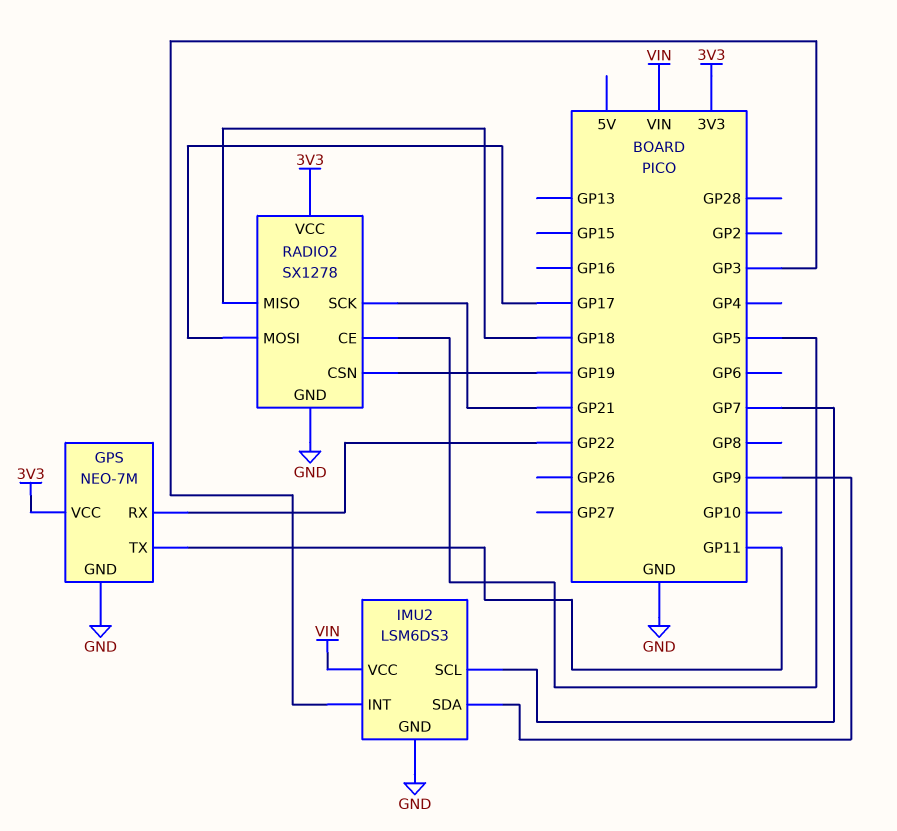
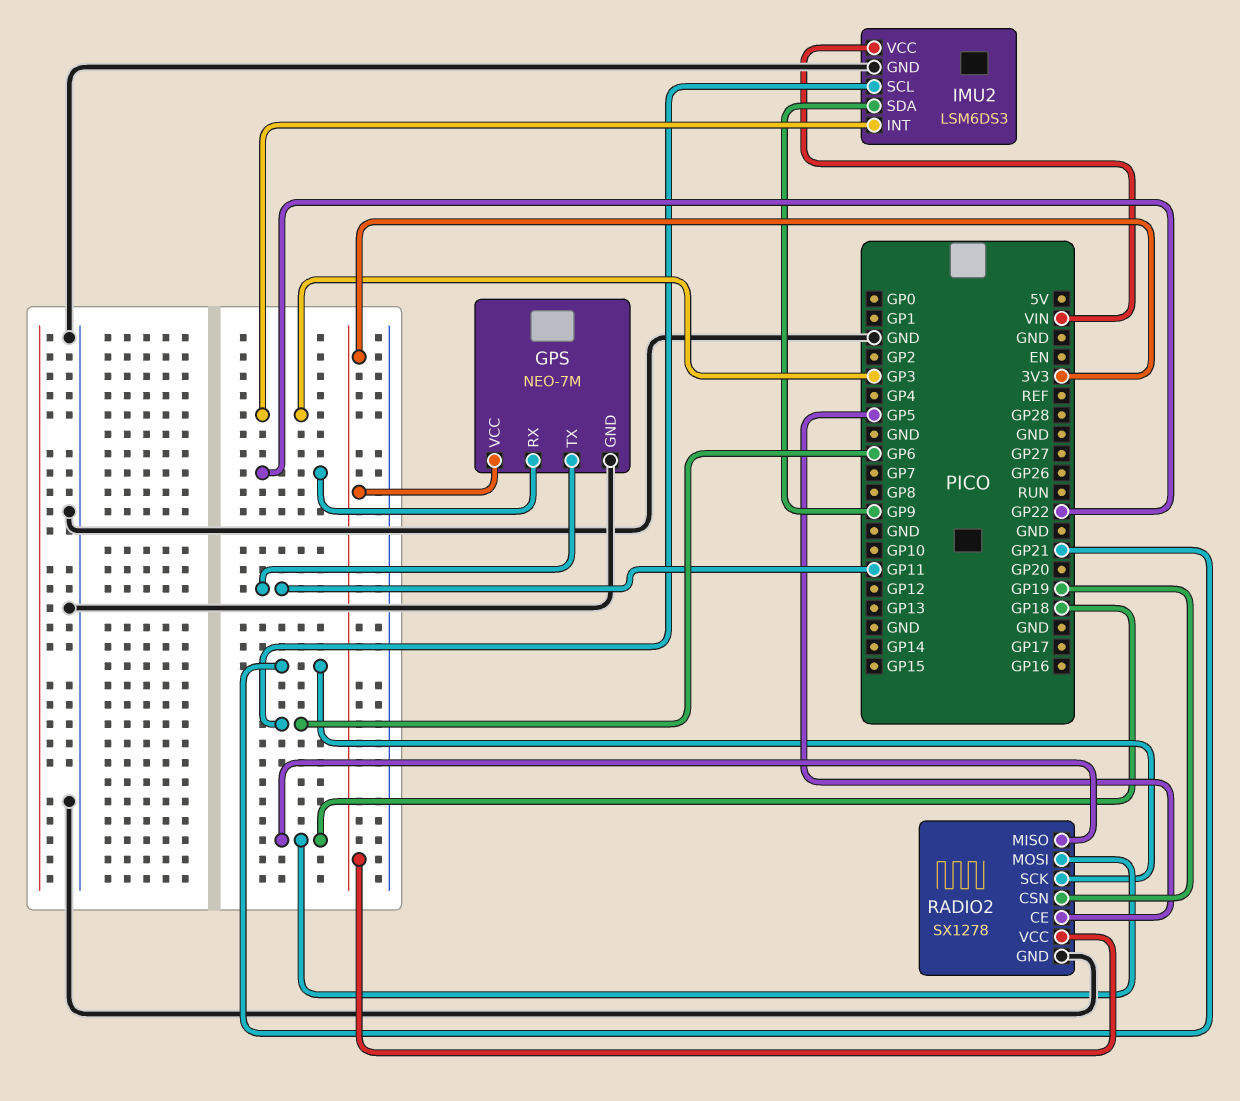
IMU2 pin SCL: GP7 -> GP6
RADIO2 pin MOSI: GP17 -> GP18

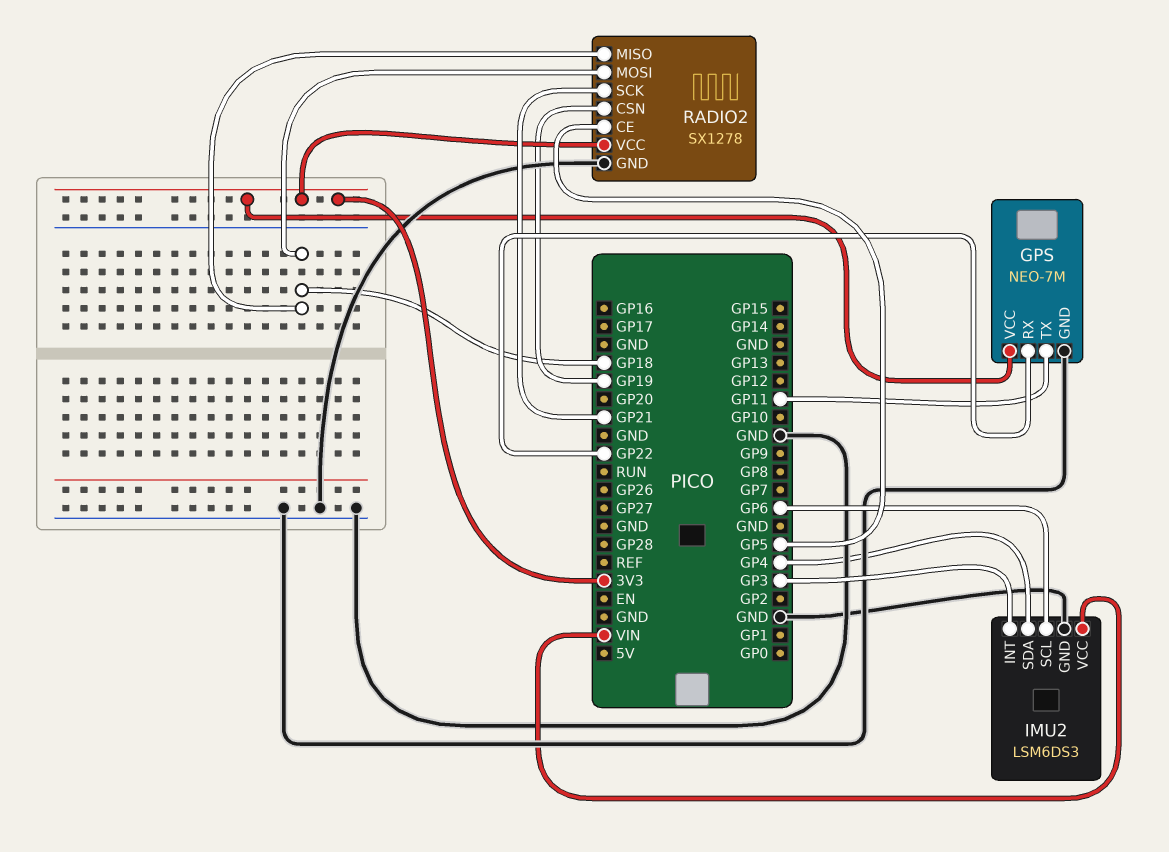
IMU2 pin SDA: GP9 -> GP4

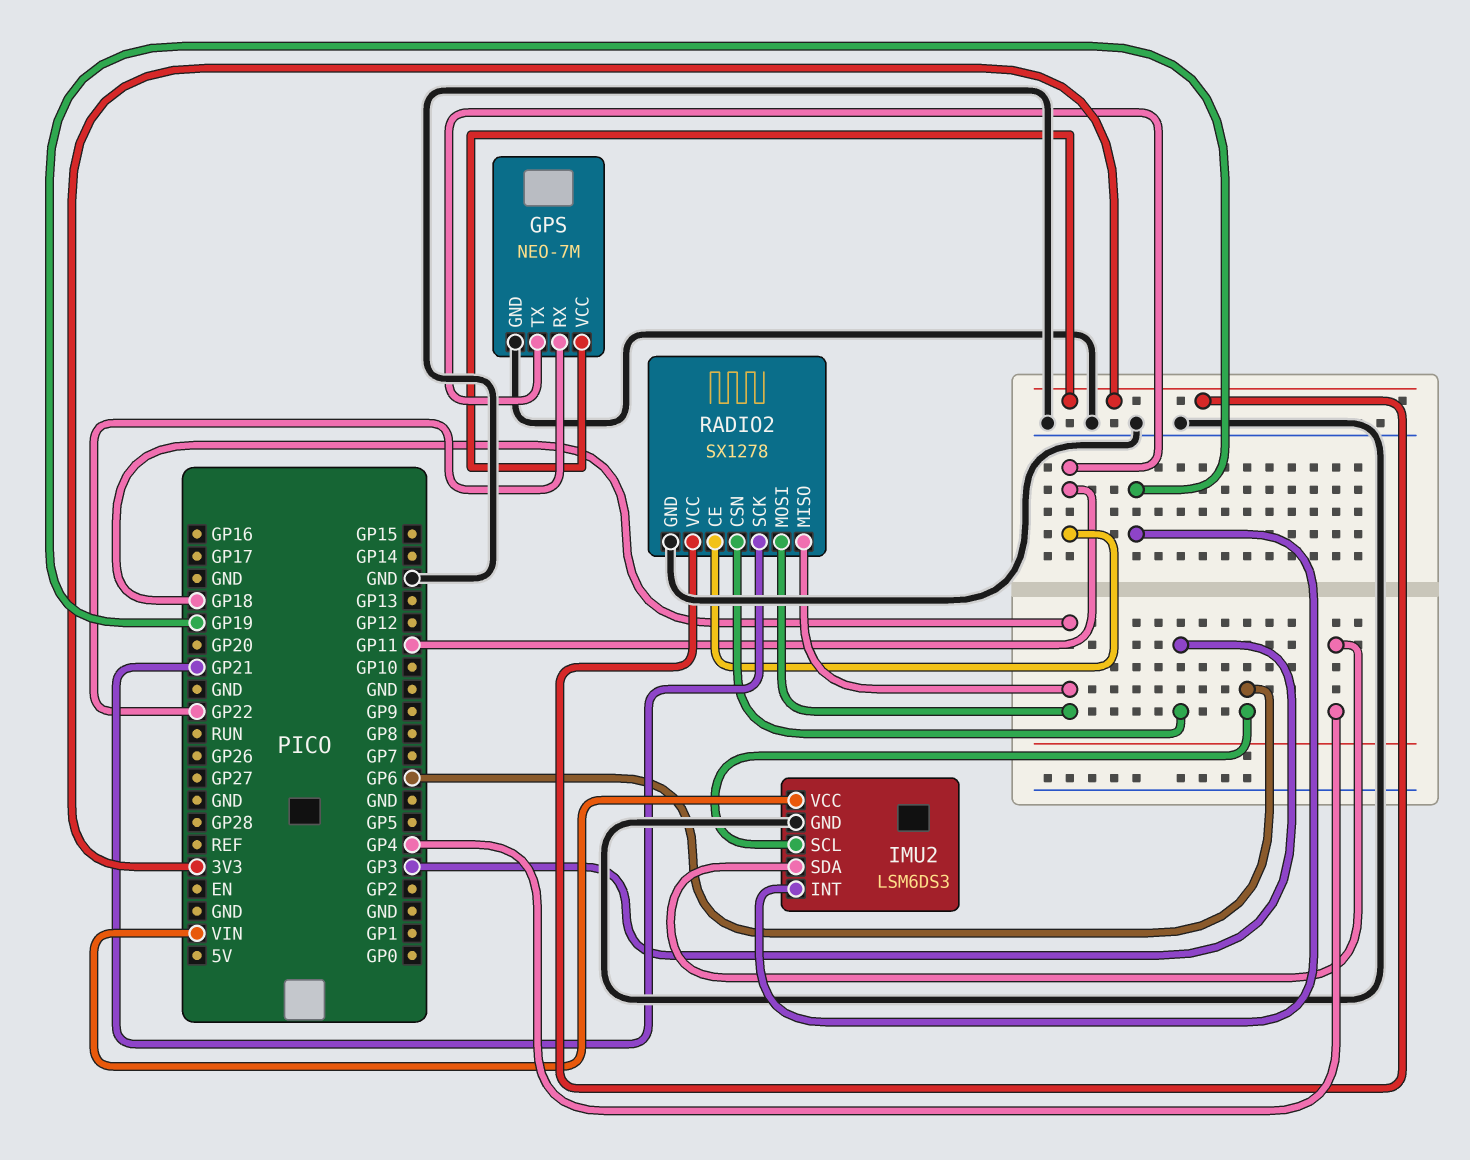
IMU2 pin INT: GP3 -> GP19
RADIO2 pin CE: GP5 -> GP11
RADIO2 pin CSN: GP19 -> GP3

